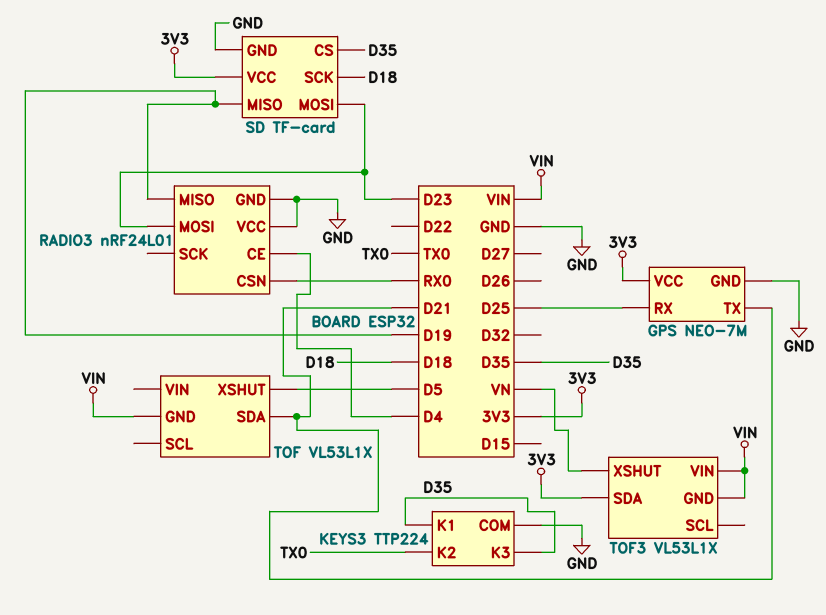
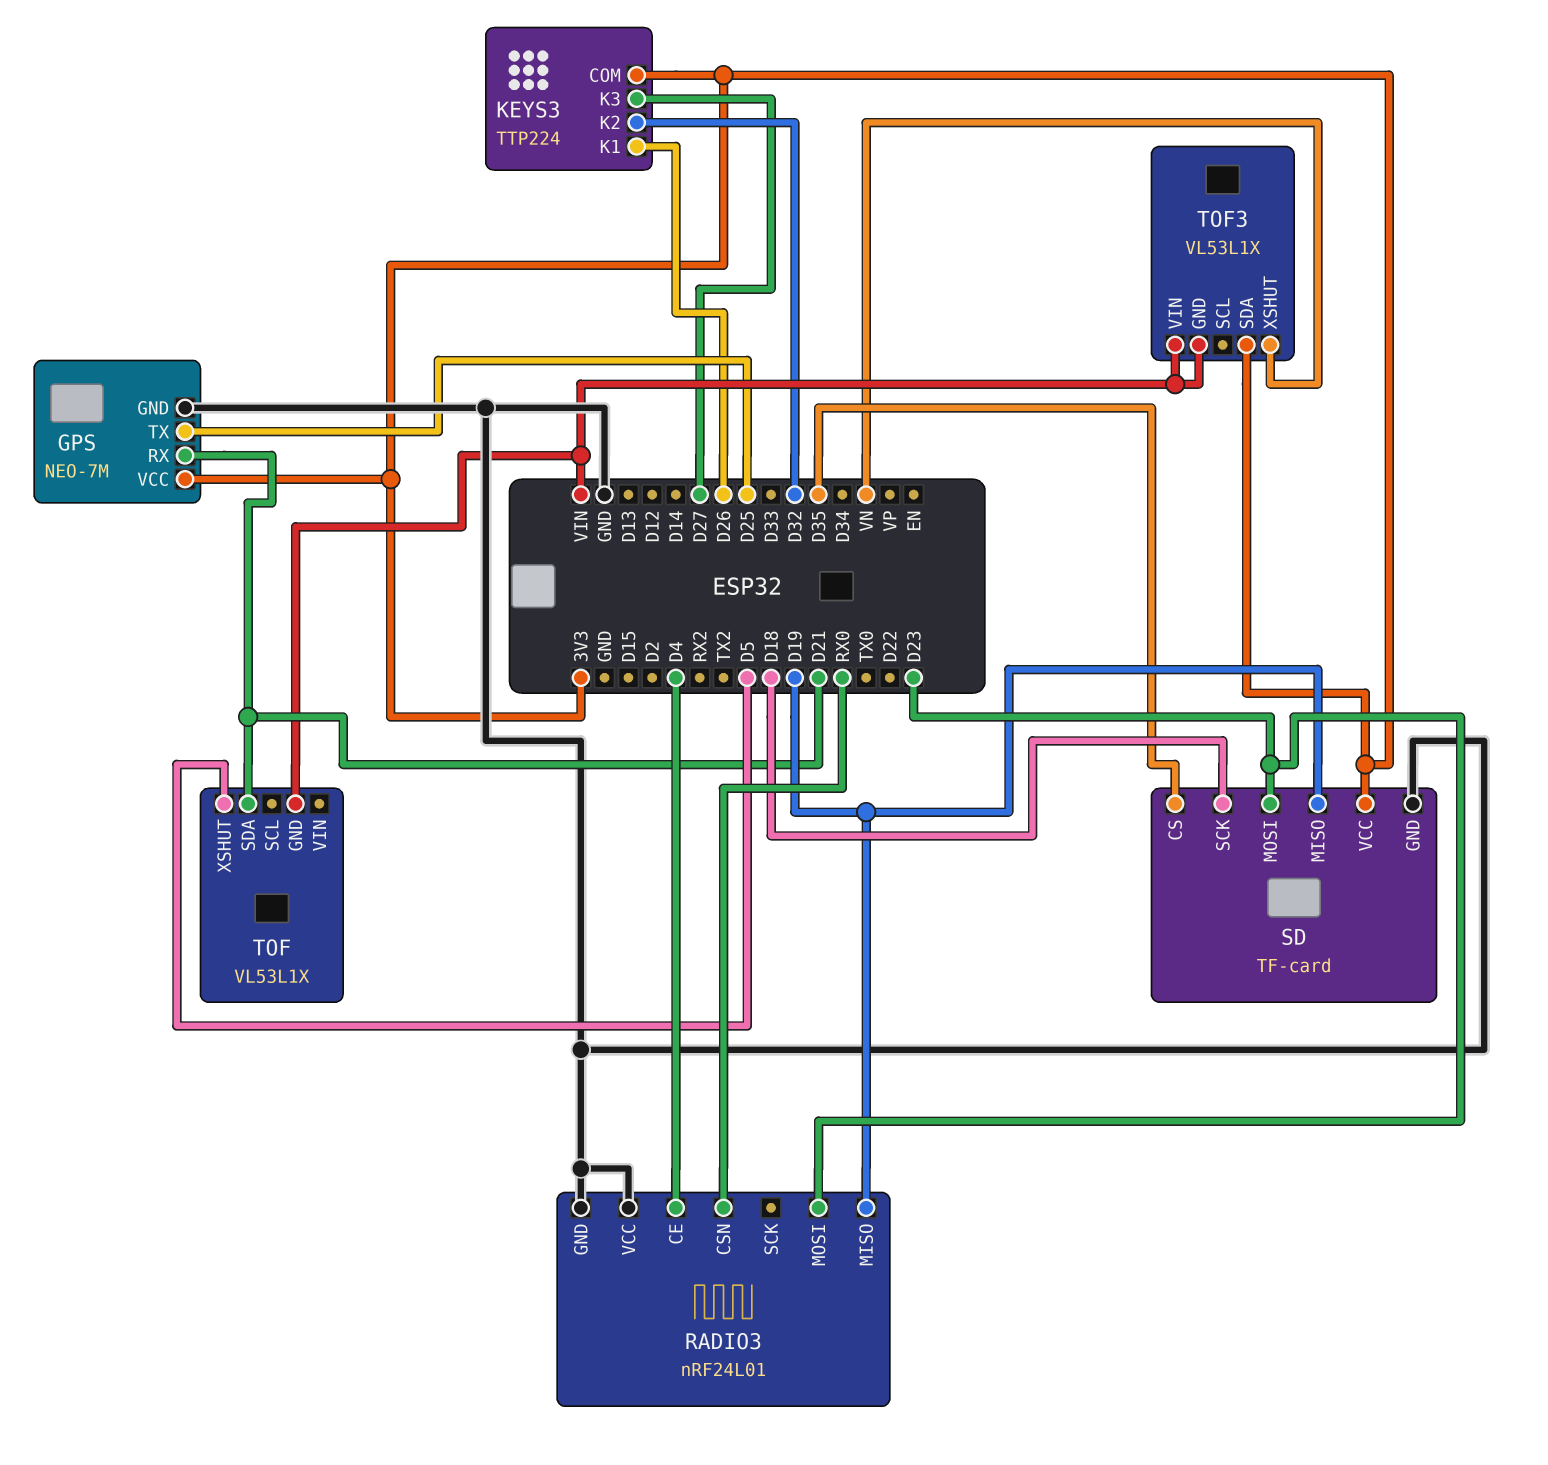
GPS pin RX: D25 -> D21
GPS pin TX: D21 -> D25
KEYS3 pin COM: GND -> 3V3
KEYS3 pin K1: D35 -> D26
KEYS3 pin K2: TX0 -> D32
KEYS3 pin K3: D35 -> D27

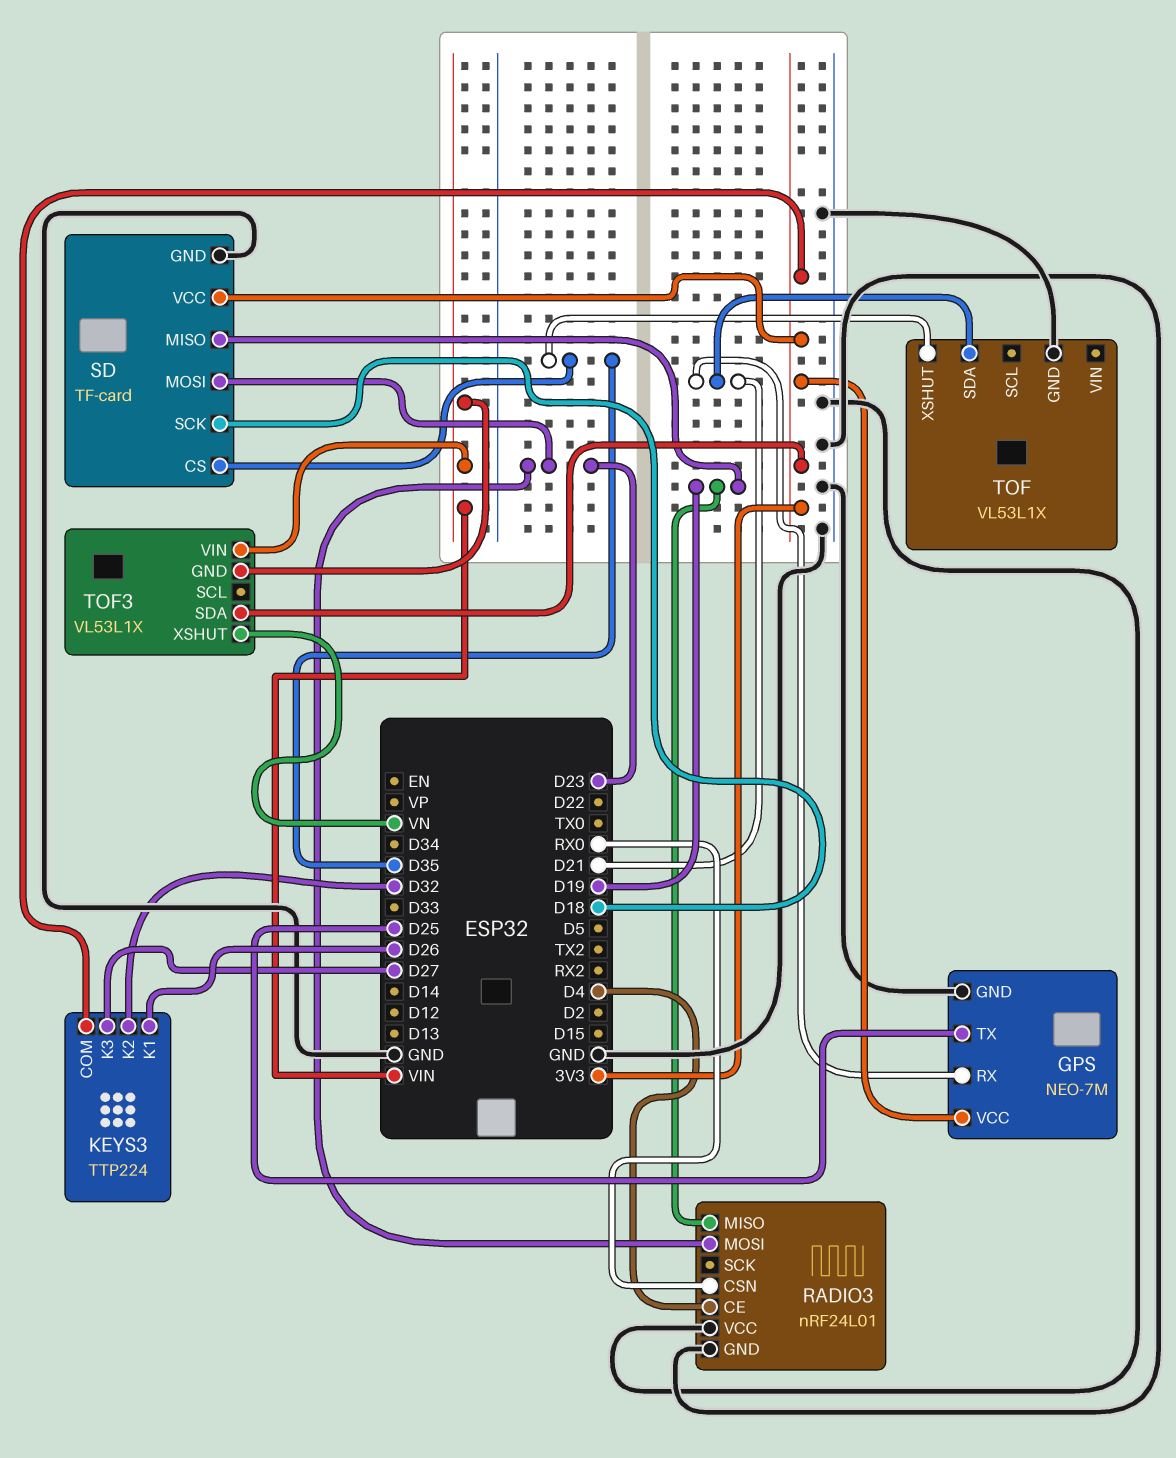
TOF pin GND: VIN -> GND
TOF pin XSHUT: D5 -> D35

